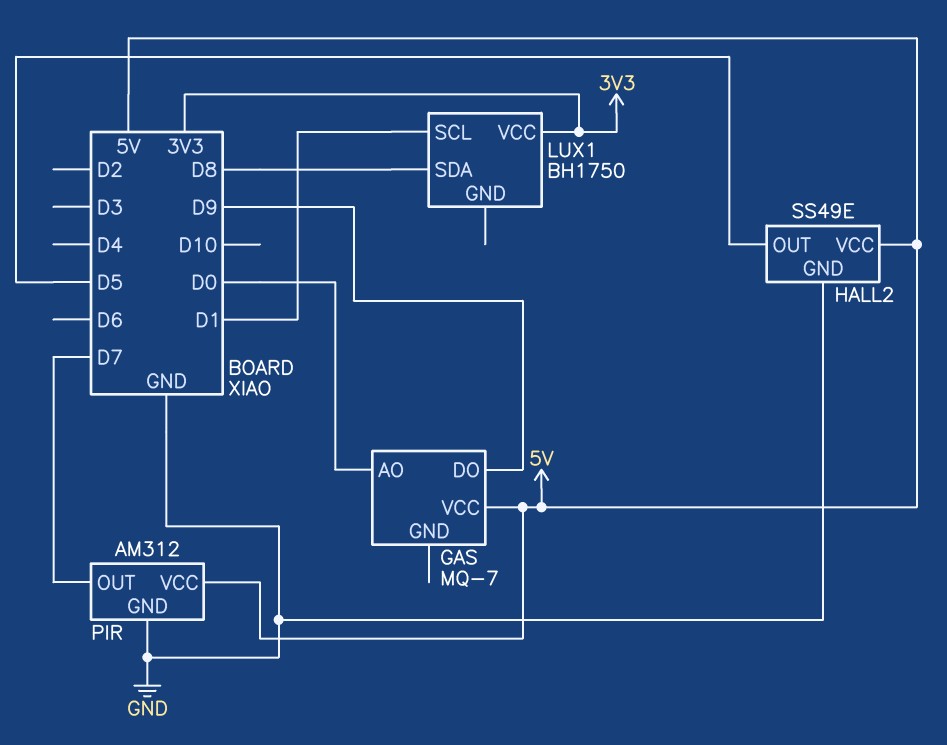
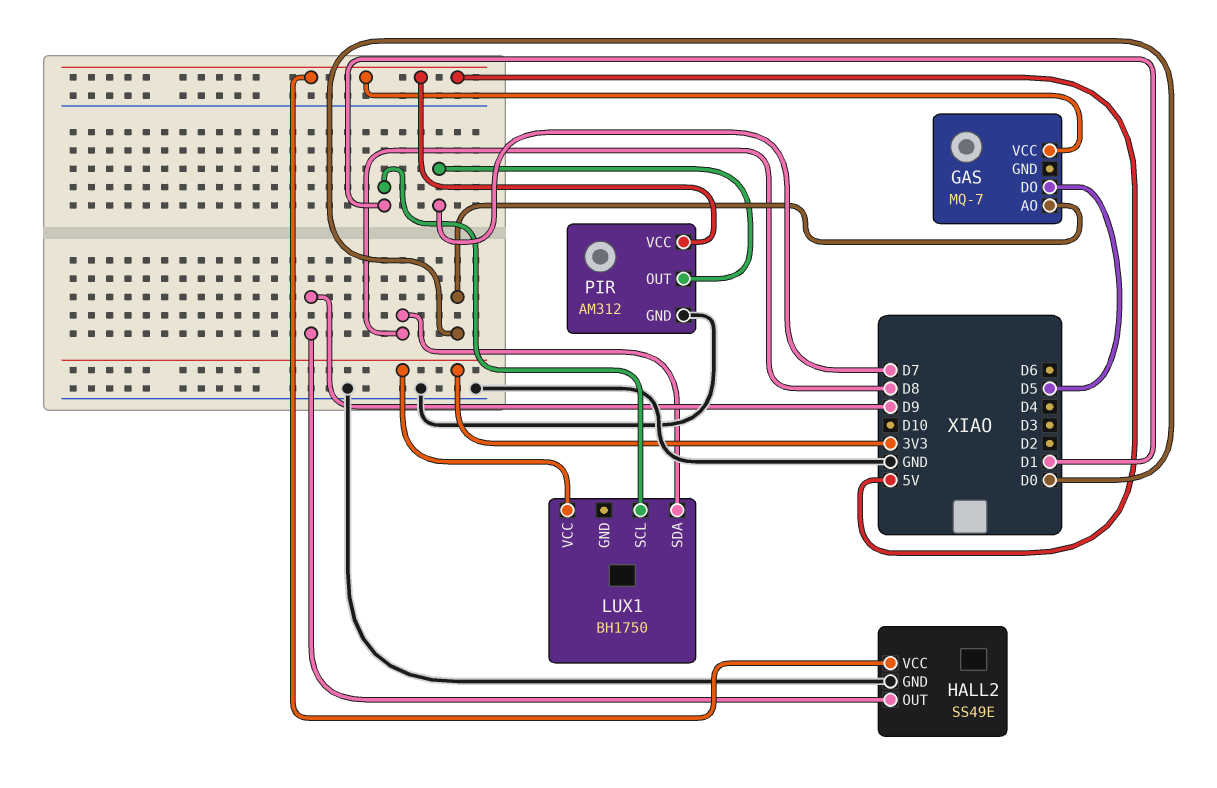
GAS pin DO: D9 -> D5
HALL2 pin OUT: D5 -> D9

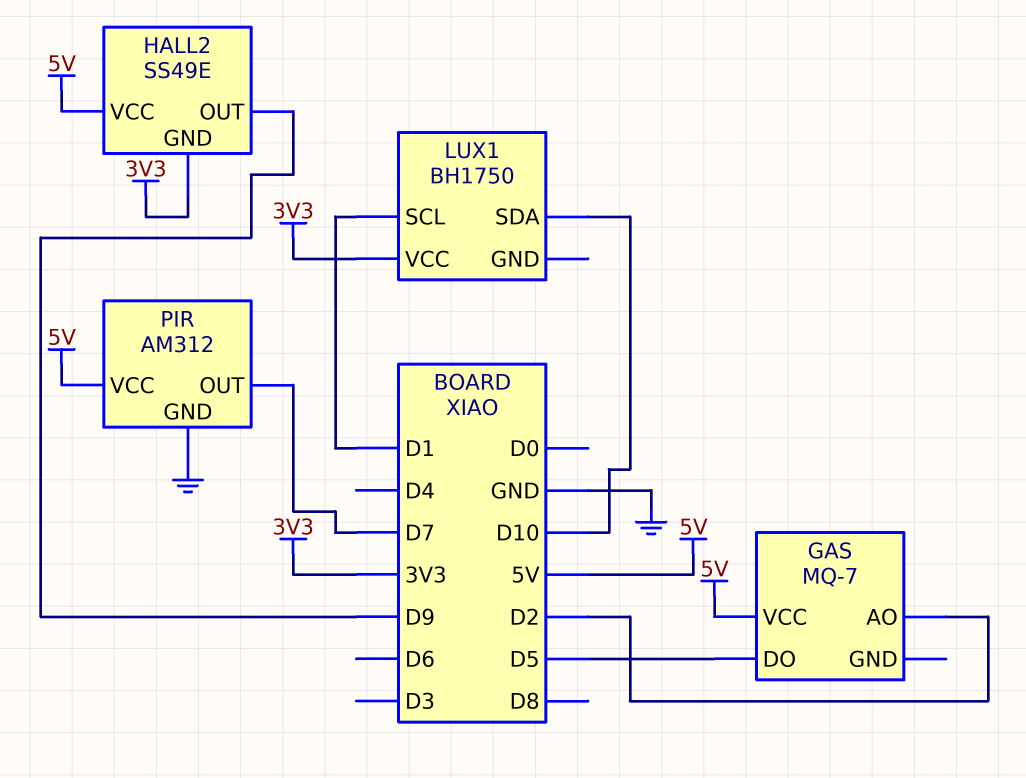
GAS pin AO: D0 -> D2
HALL2 pin GND: GND -> 3V3
LUX1 pin SDA: D8 -> D10

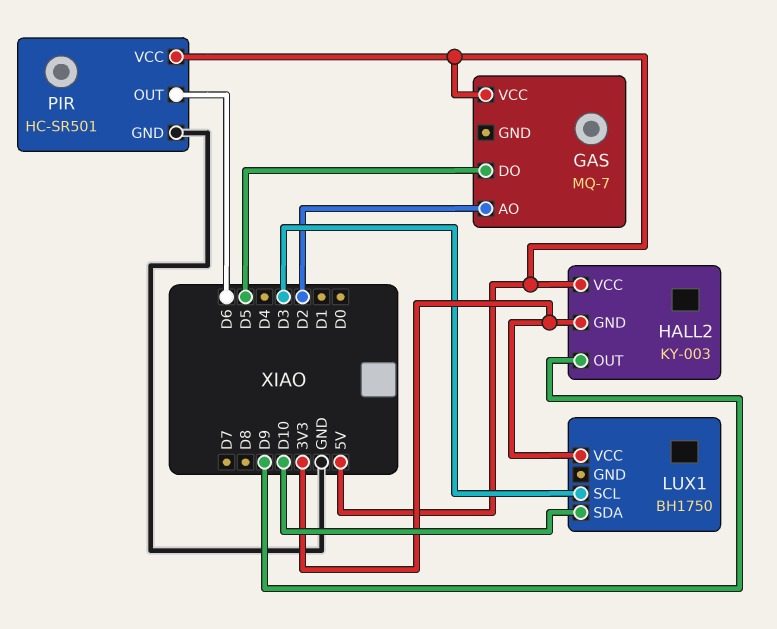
HALL2: SS49E -> KY-003
LUX1 pin SCL: D1 -> D3
PIR: AM312 -> HC-SR501
PIR pin OUT: D7 -> D6

